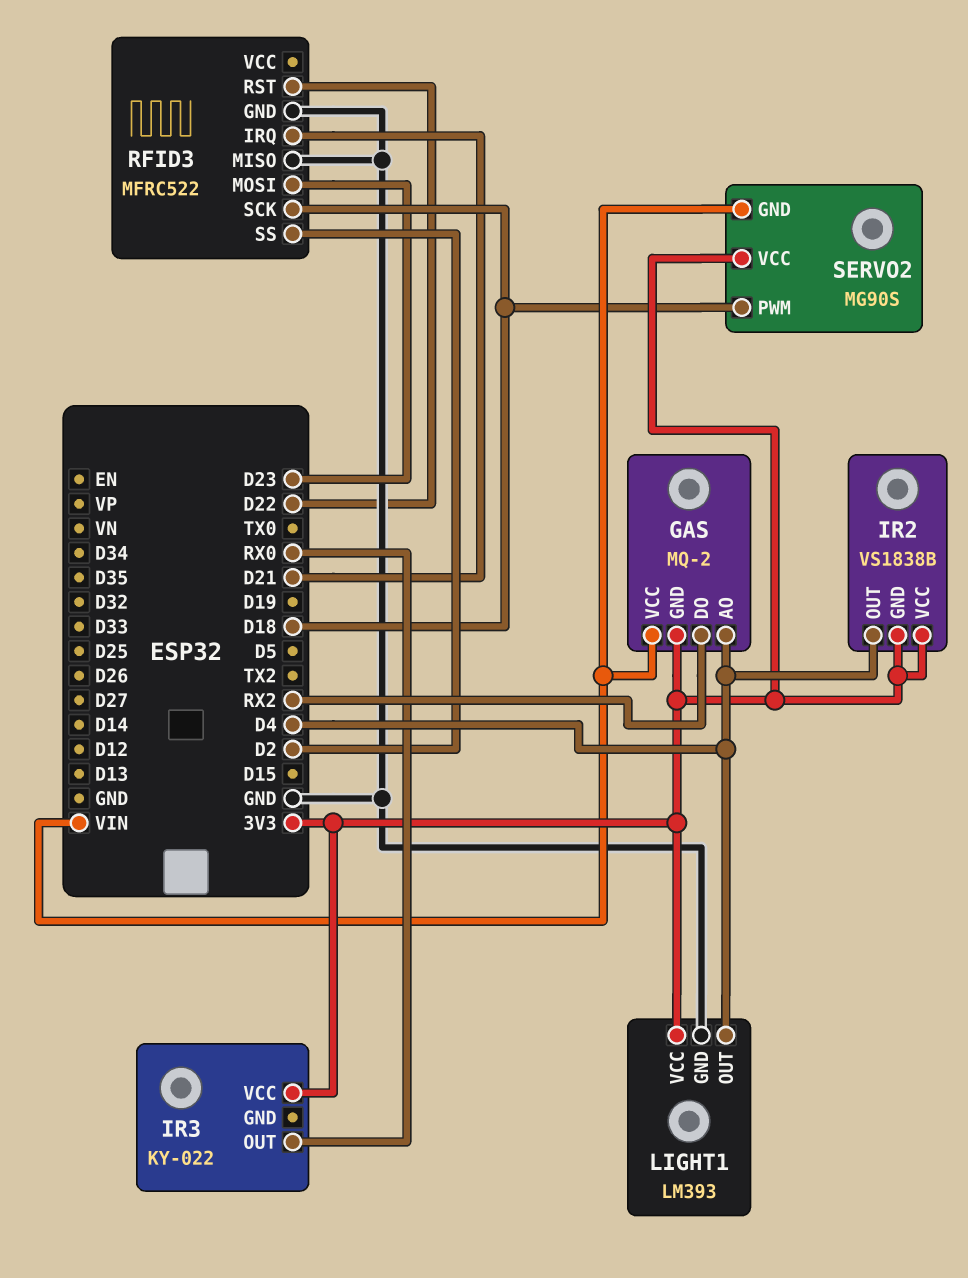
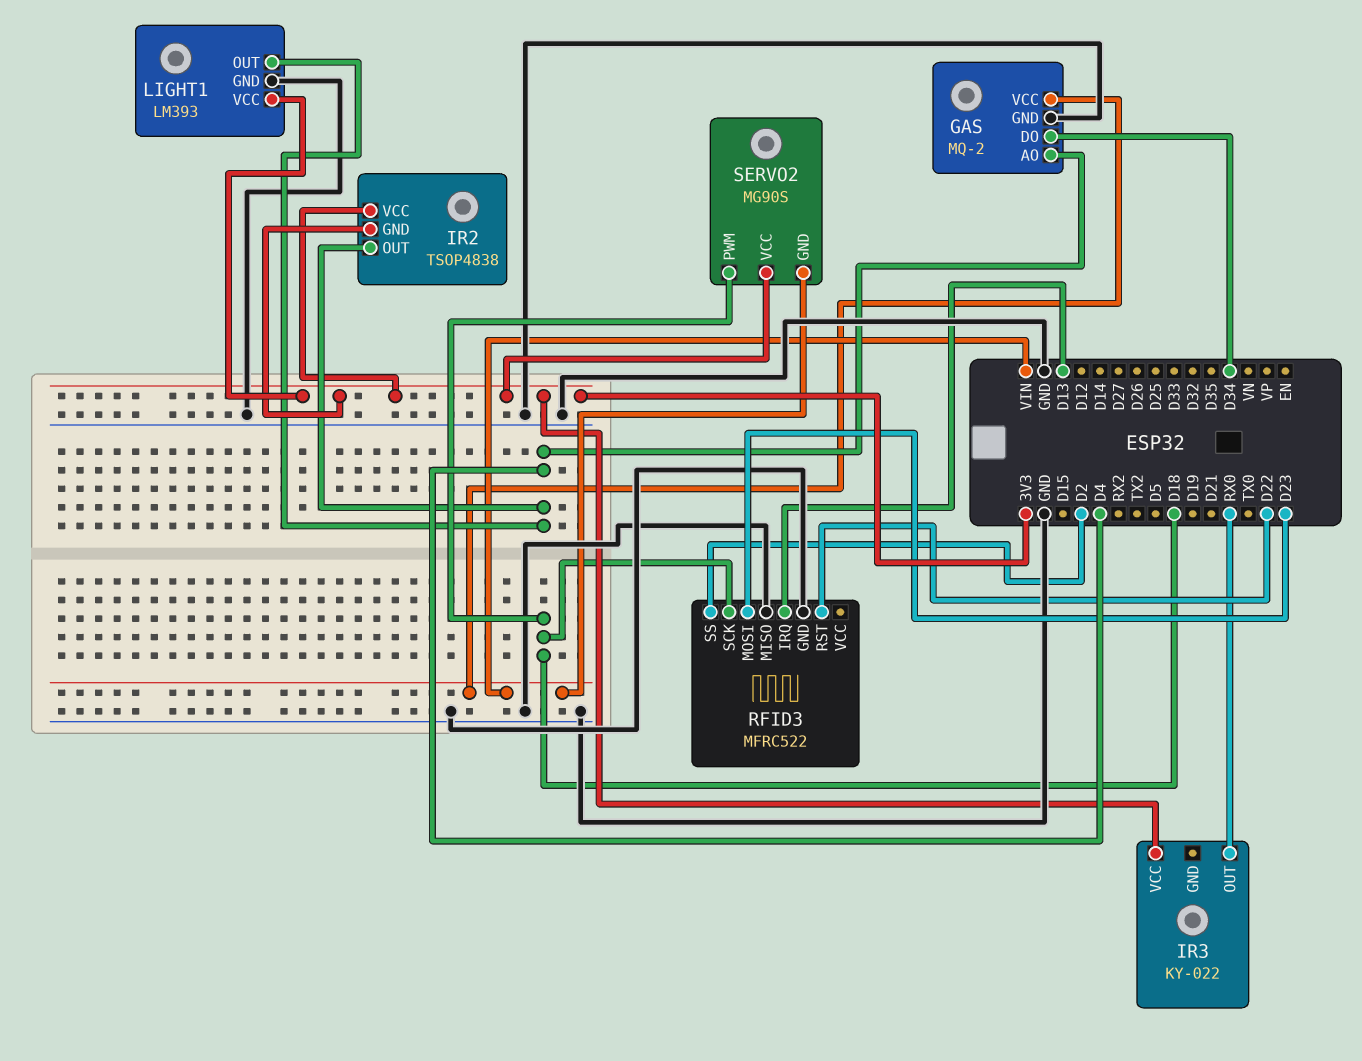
GAS pin DO: RX2 -> D34
GAS pin GND: 3V3 -> GND
IR2: VS1838B -> TSOP4838
RFID3 pin IRQ: D21 -> D13

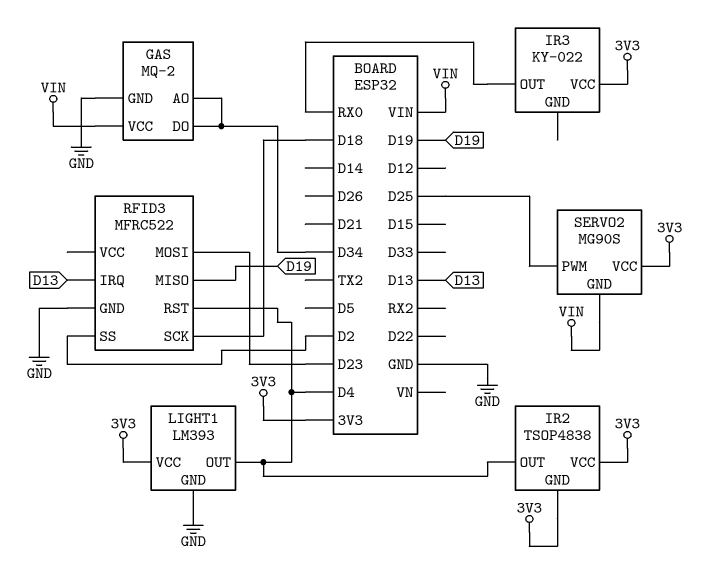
GAS pin AO: D4 -> D34
RFID3 pin MISO: GND -> D19
RFID3 pin RST: D22 -> D4
SERVO2 pin PWM: D18 -> D25

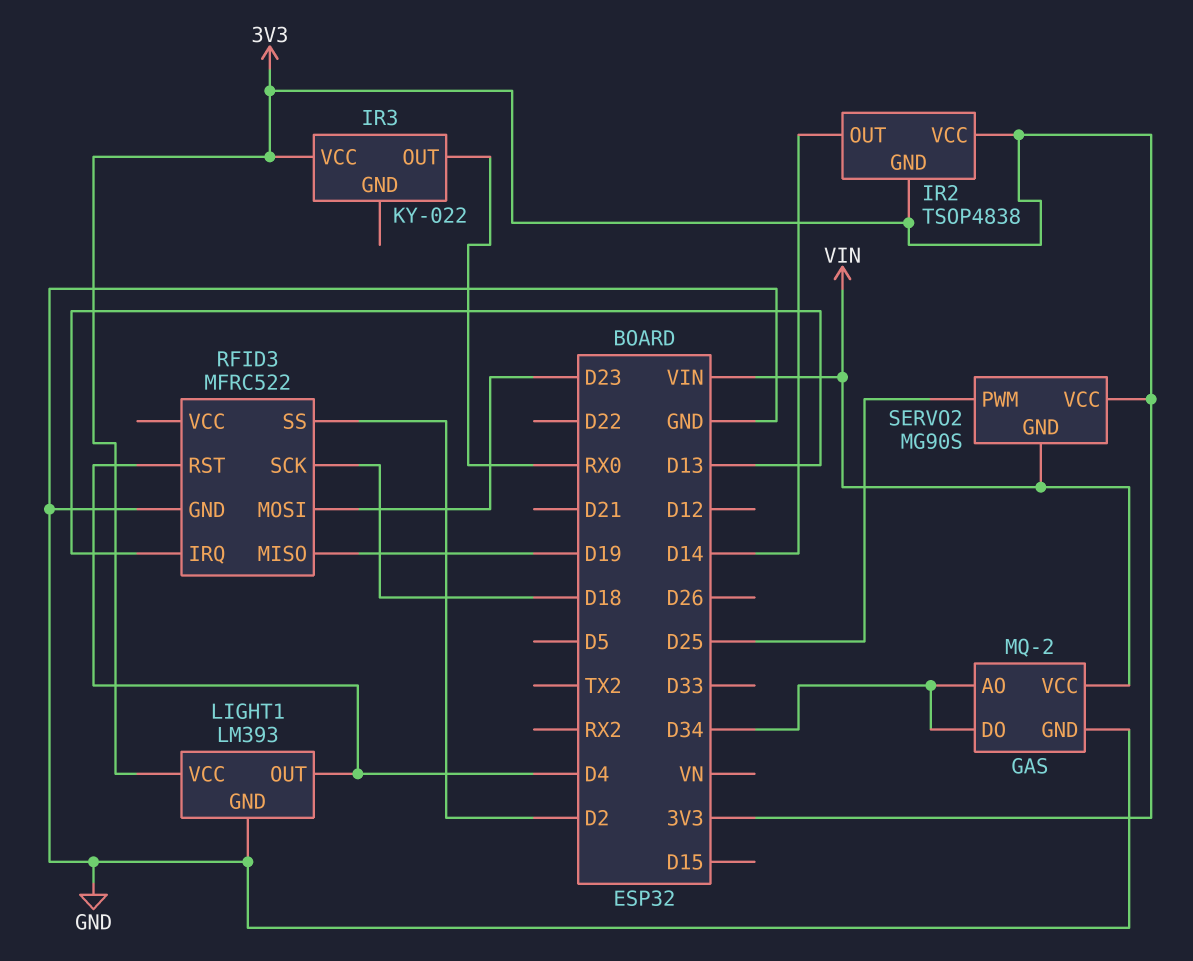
IR2 pin OUT: D4 -> D14

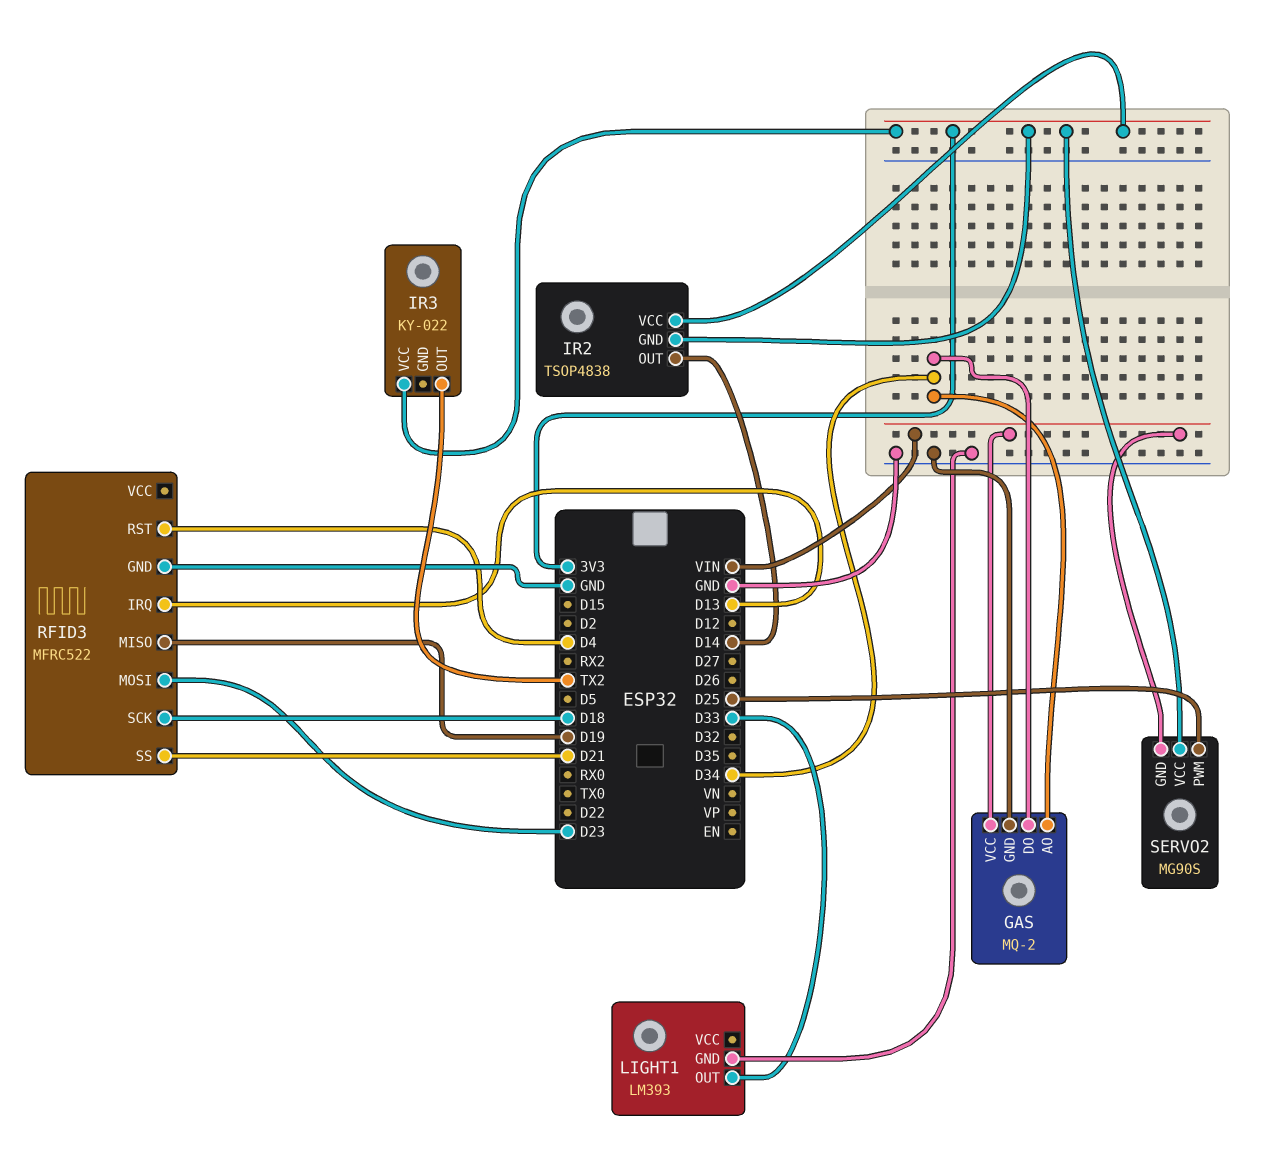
IR3 pin OUT: RX0 -> TX2
LIGHT1 pin OUT: D4 -> D33
LIGHT1 pin VCC: 3V3 -> none
RFID3 pin SS: D2 -> D21

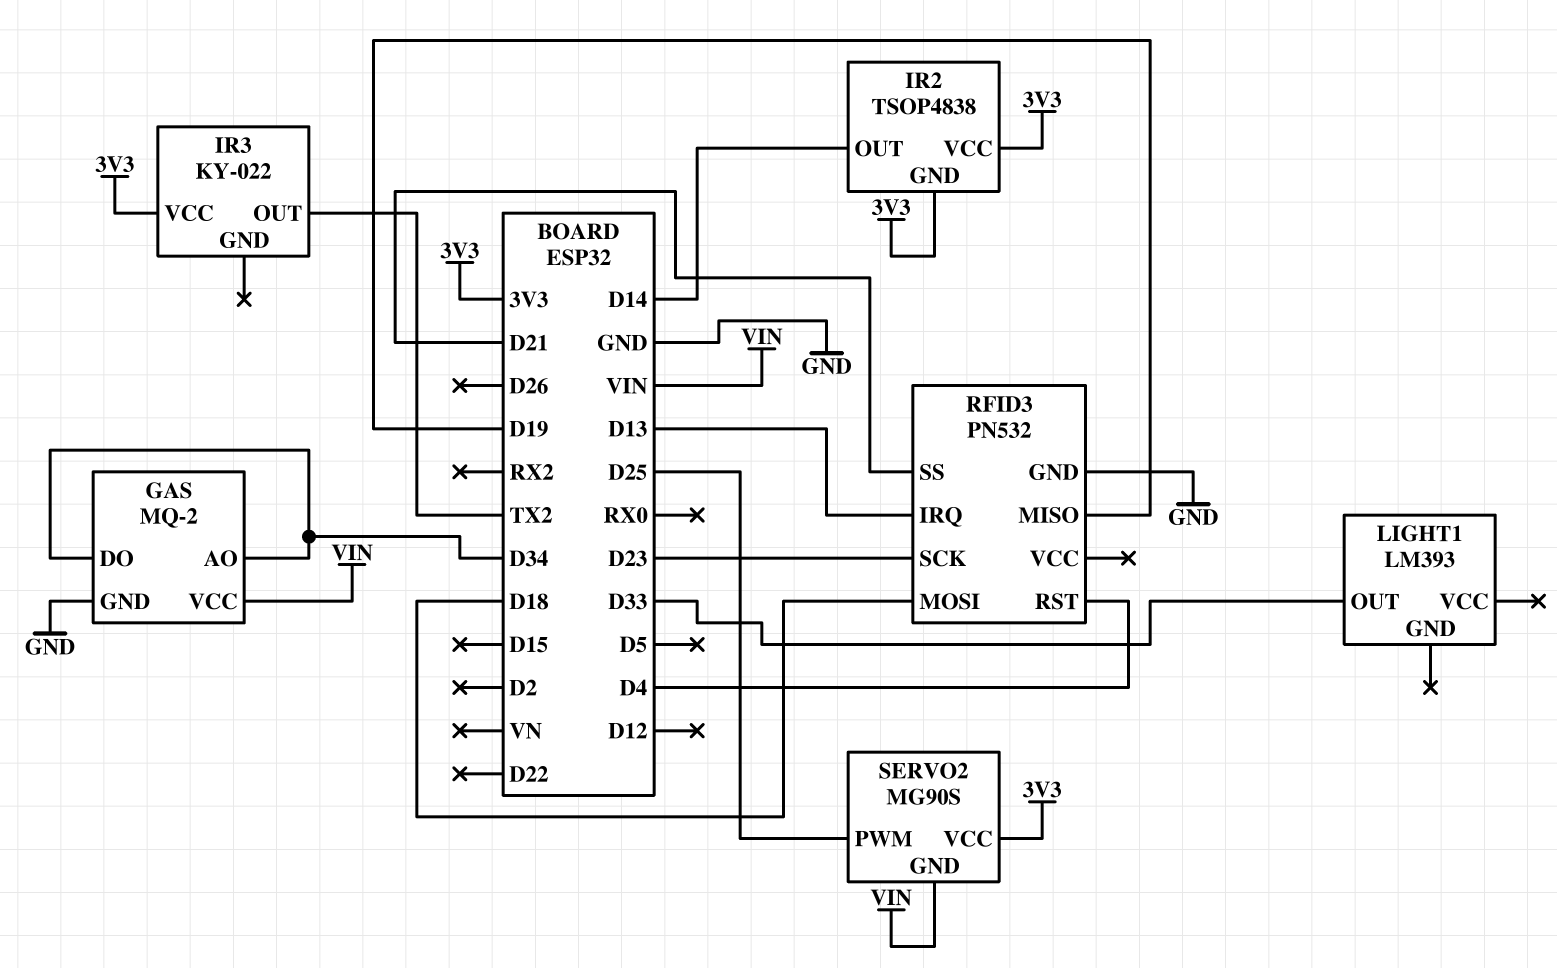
LIGHT1 pin GND: GND -> none
RFID3: MFRC522 -> PN532
RFID3 pin MOSI: D23 -> D18
RFID3 pin SCK: D18 -> D23

